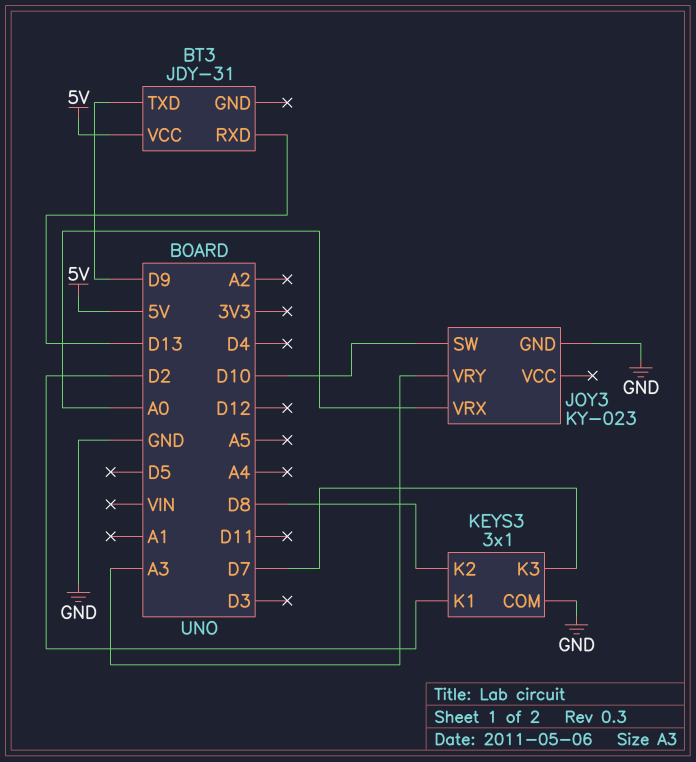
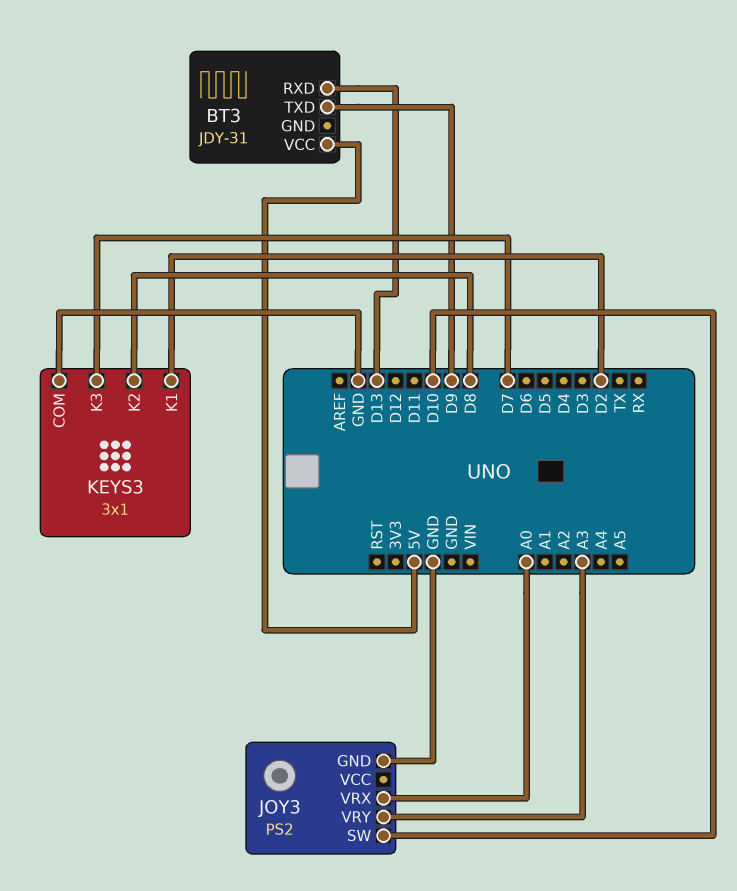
JOY3: KY-023 -> PS2

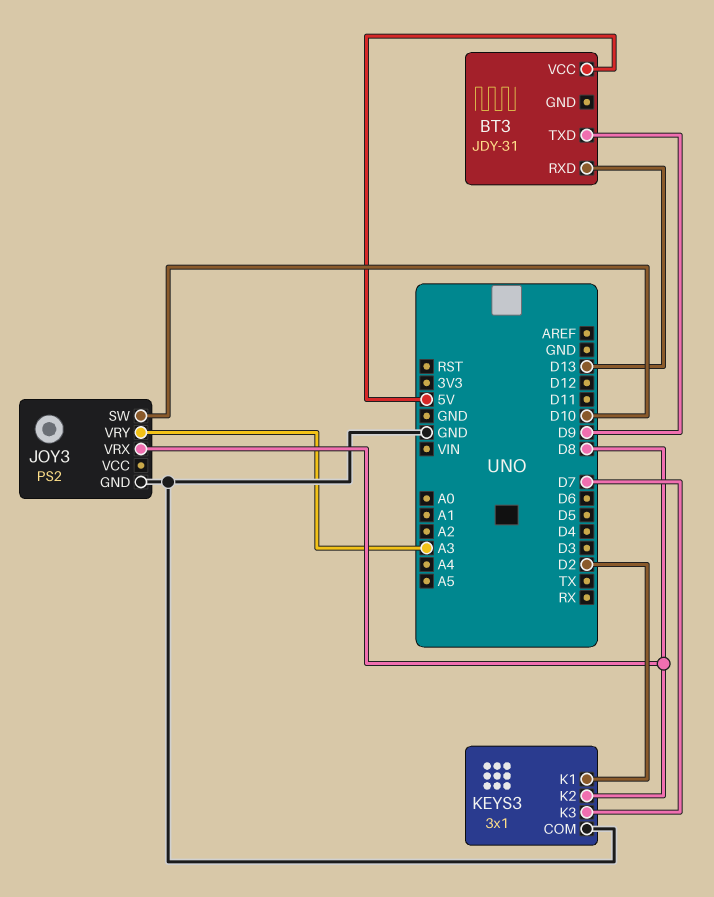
JOY3 pin VRX: A0 -> D8

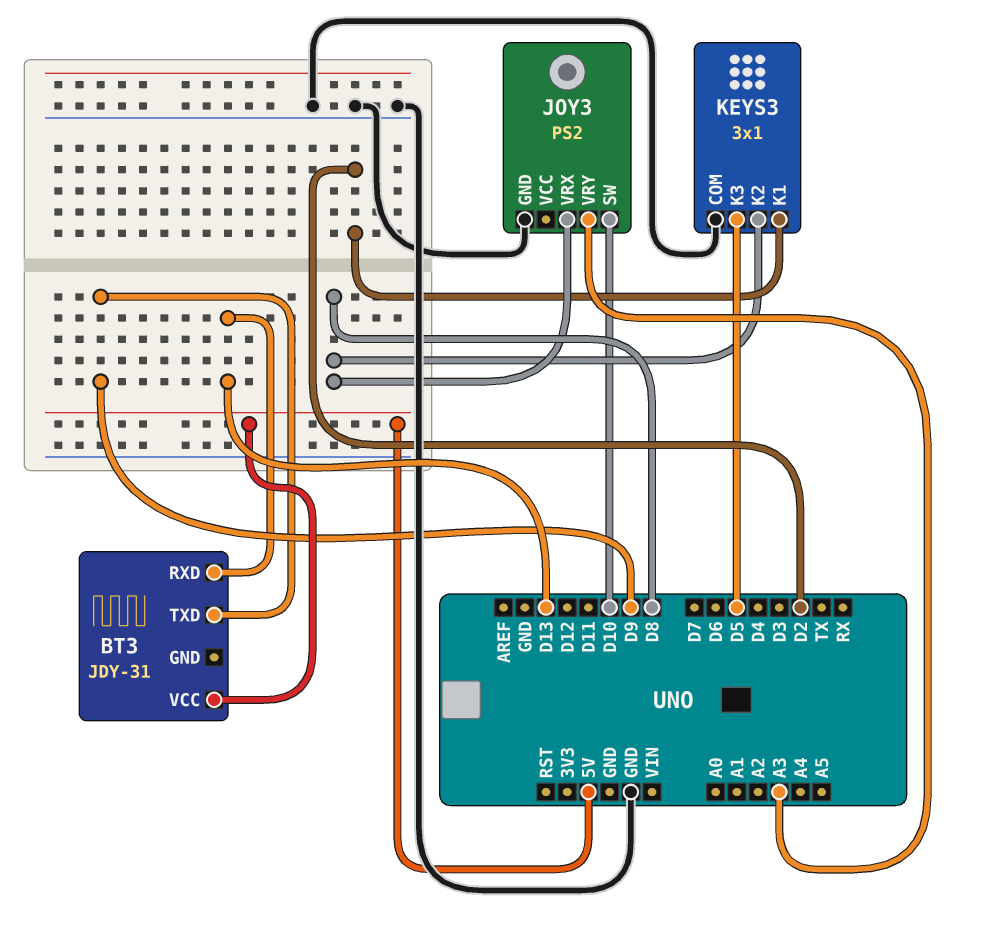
KEYS3 pin K3: D7 -> D5

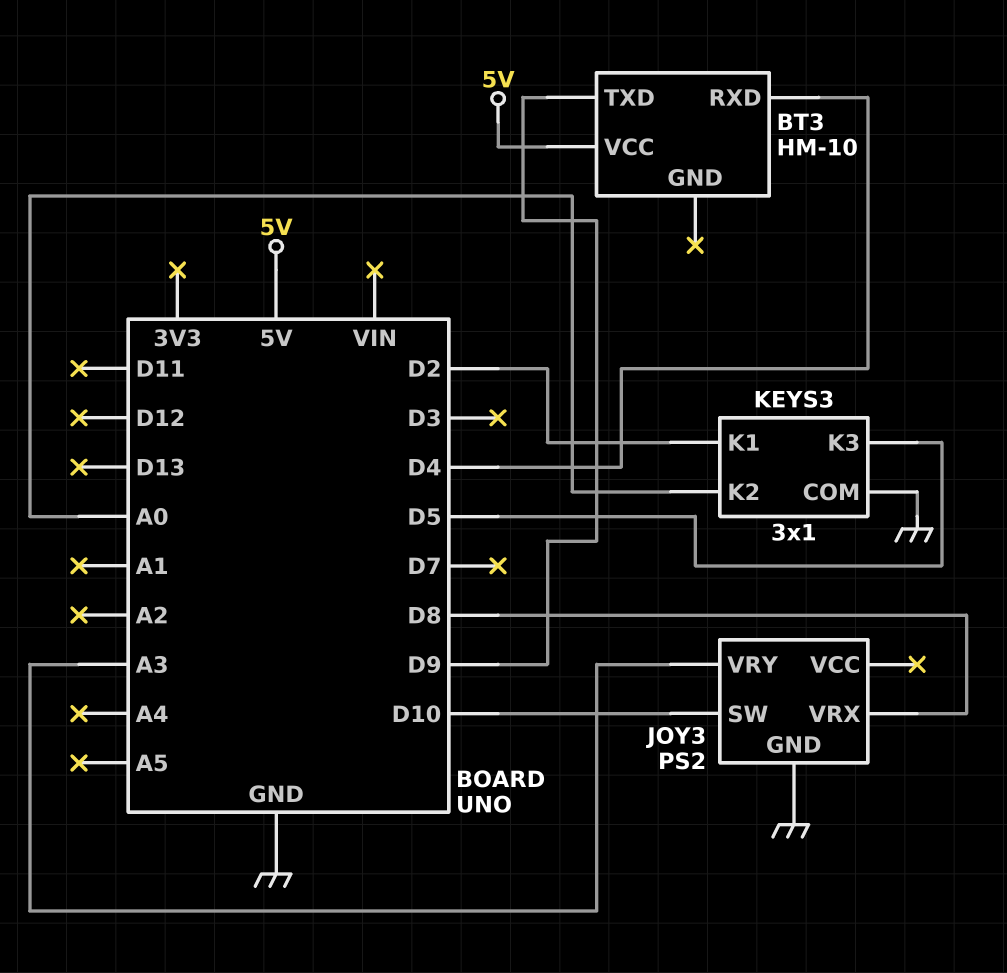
BT3: JDY-31 -> HM-10
BT3 pin RXD: D13 -> D4
KEYS3 pin K2: D8 -> A0

